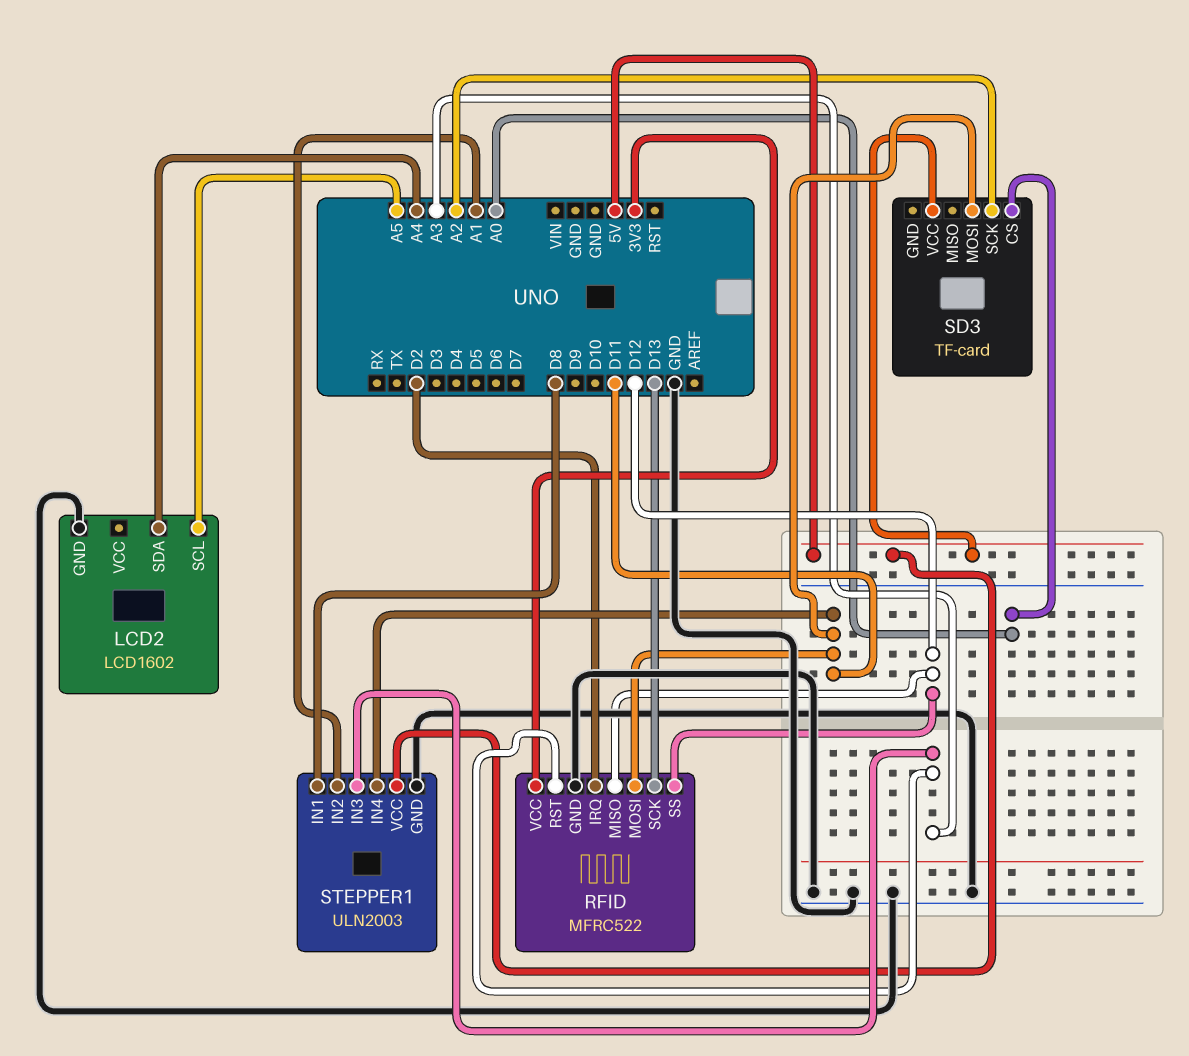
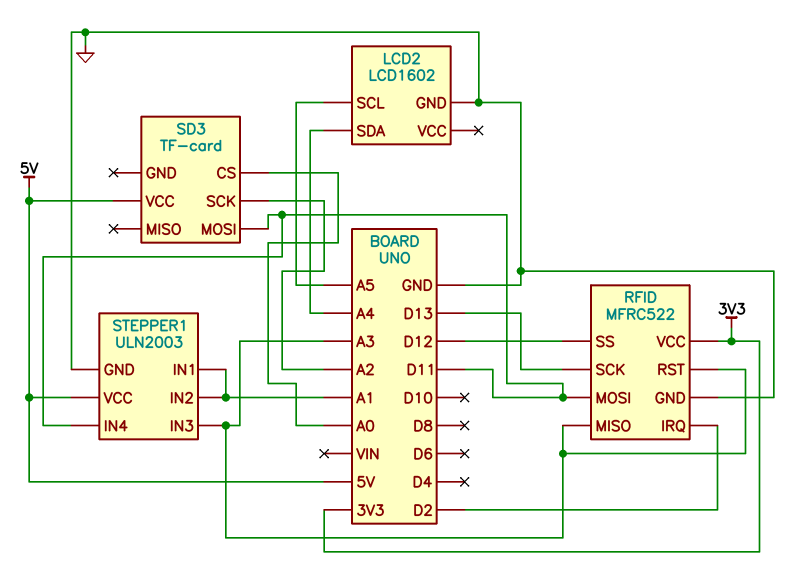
RFID pin MISO: D12 -> A3
STEPPER1 pin IN1: D8 -> A1

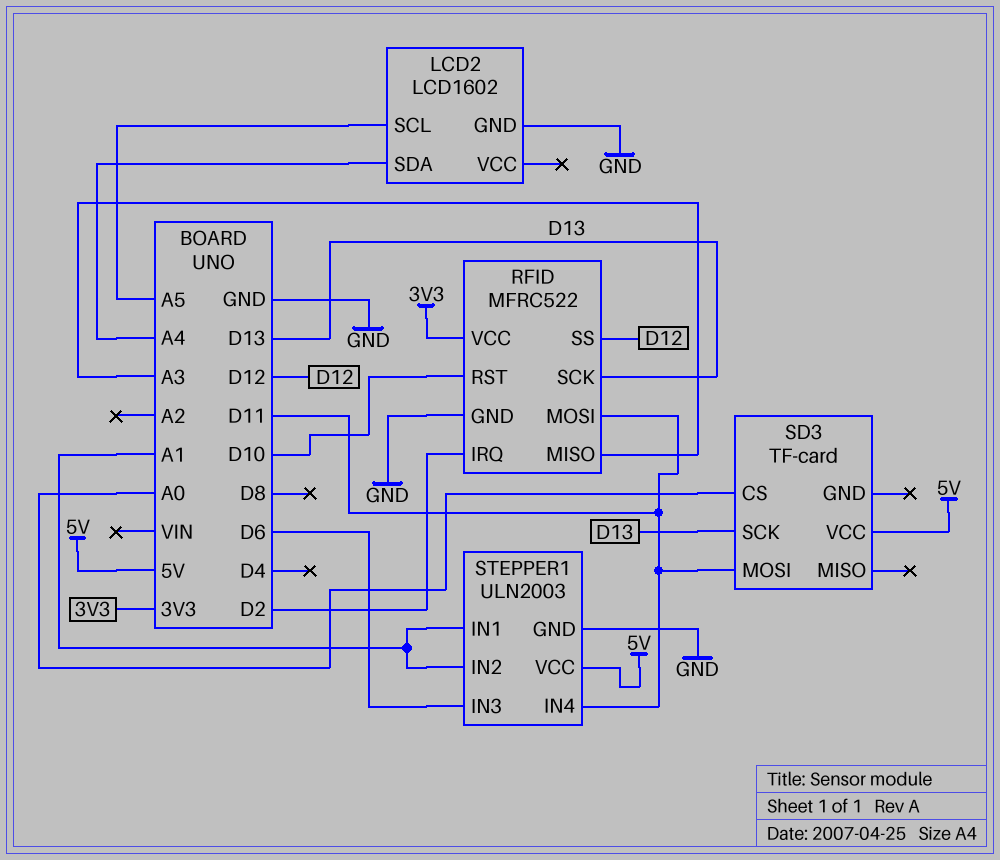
RFID pin RST: A3 -> D10
SD3 pin SCK: A2 -> D13
STEPPER1 pin IN3: A3 -> D6

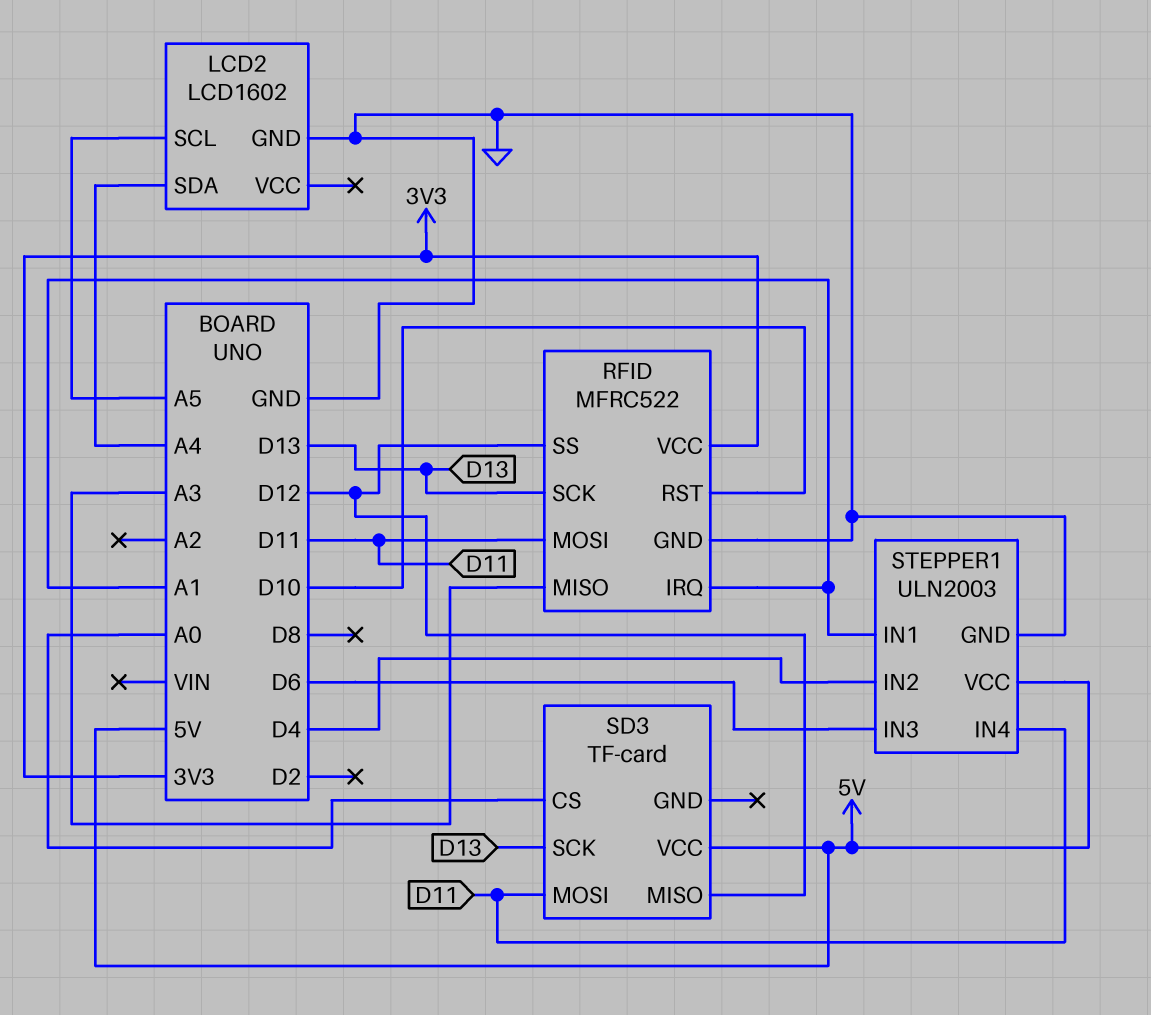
RFID pin IRQ: D2 -> A1
SD3 pin MISO: none -> D12
STEPPER1 pin IN2: A1 -> D4

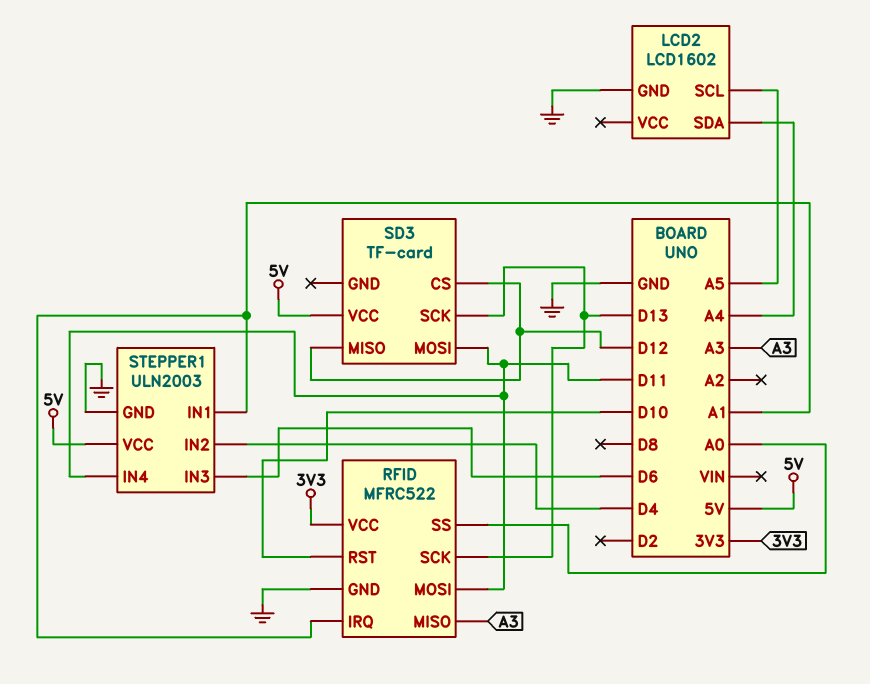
RFID pin SS: D12 -> A0
SD3 pin CS: A0 -> D12

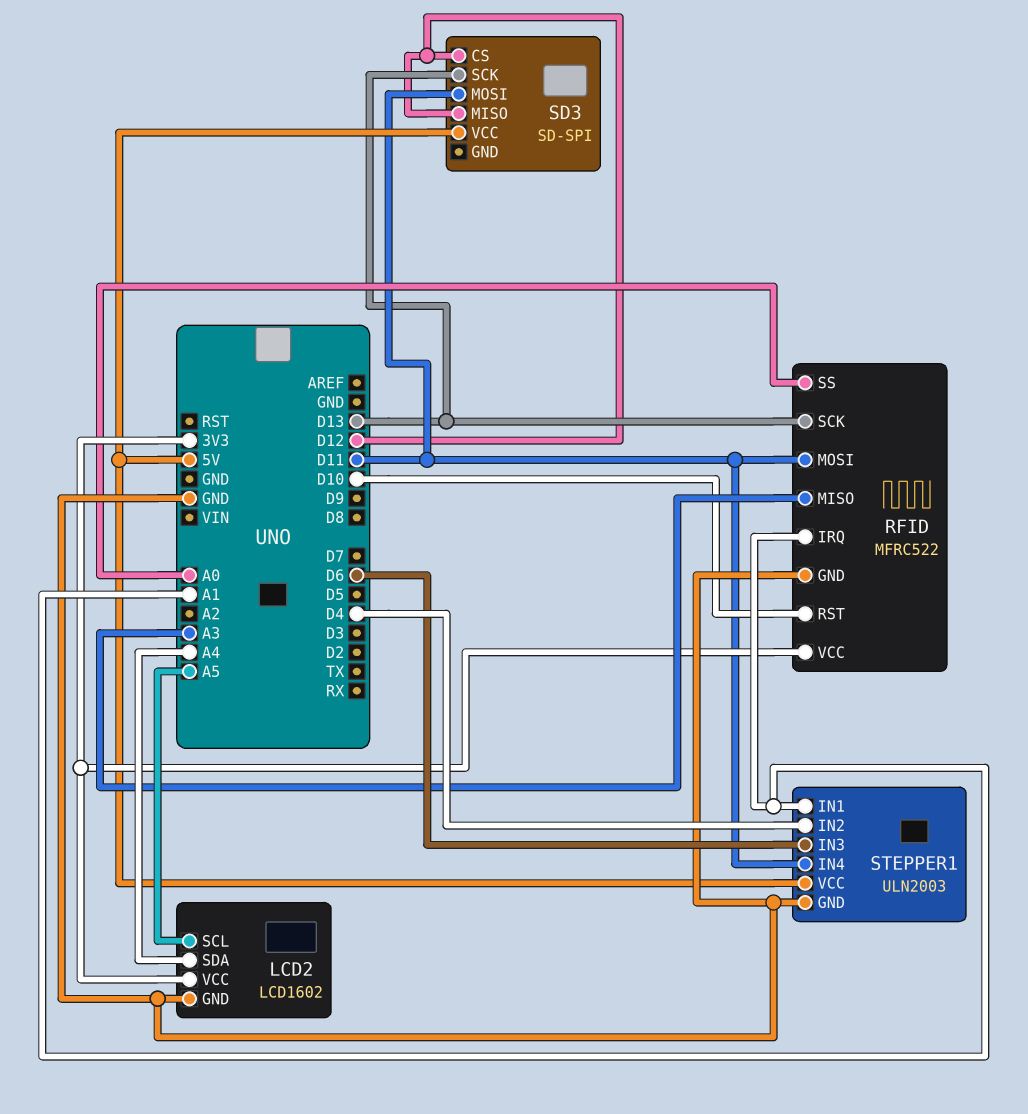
LCD2 pin VCC: none -> 3V3
SD3: TF-card -> SD-SPI

